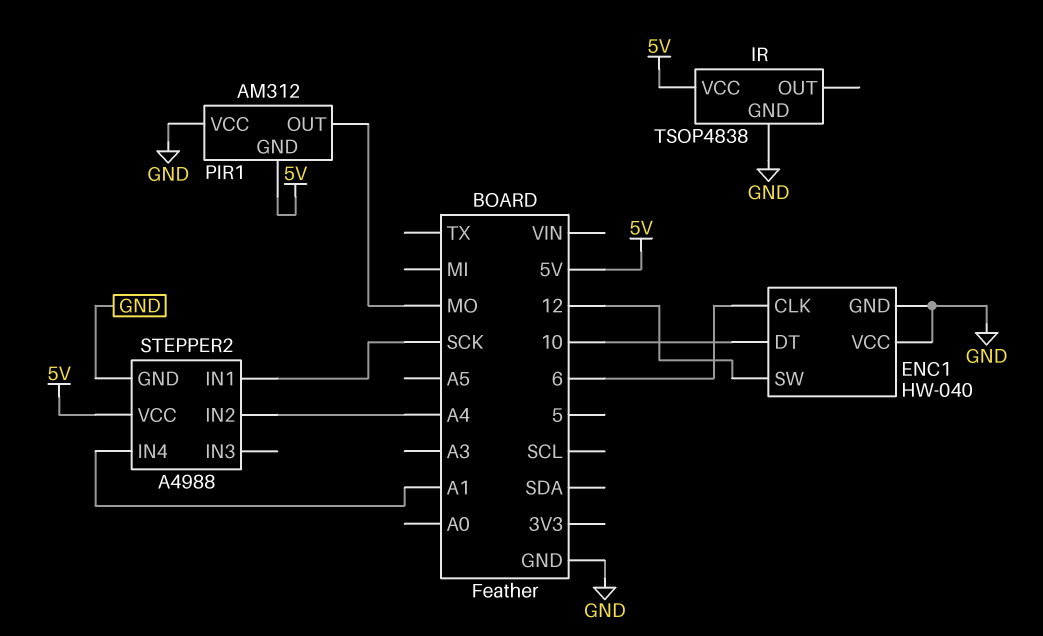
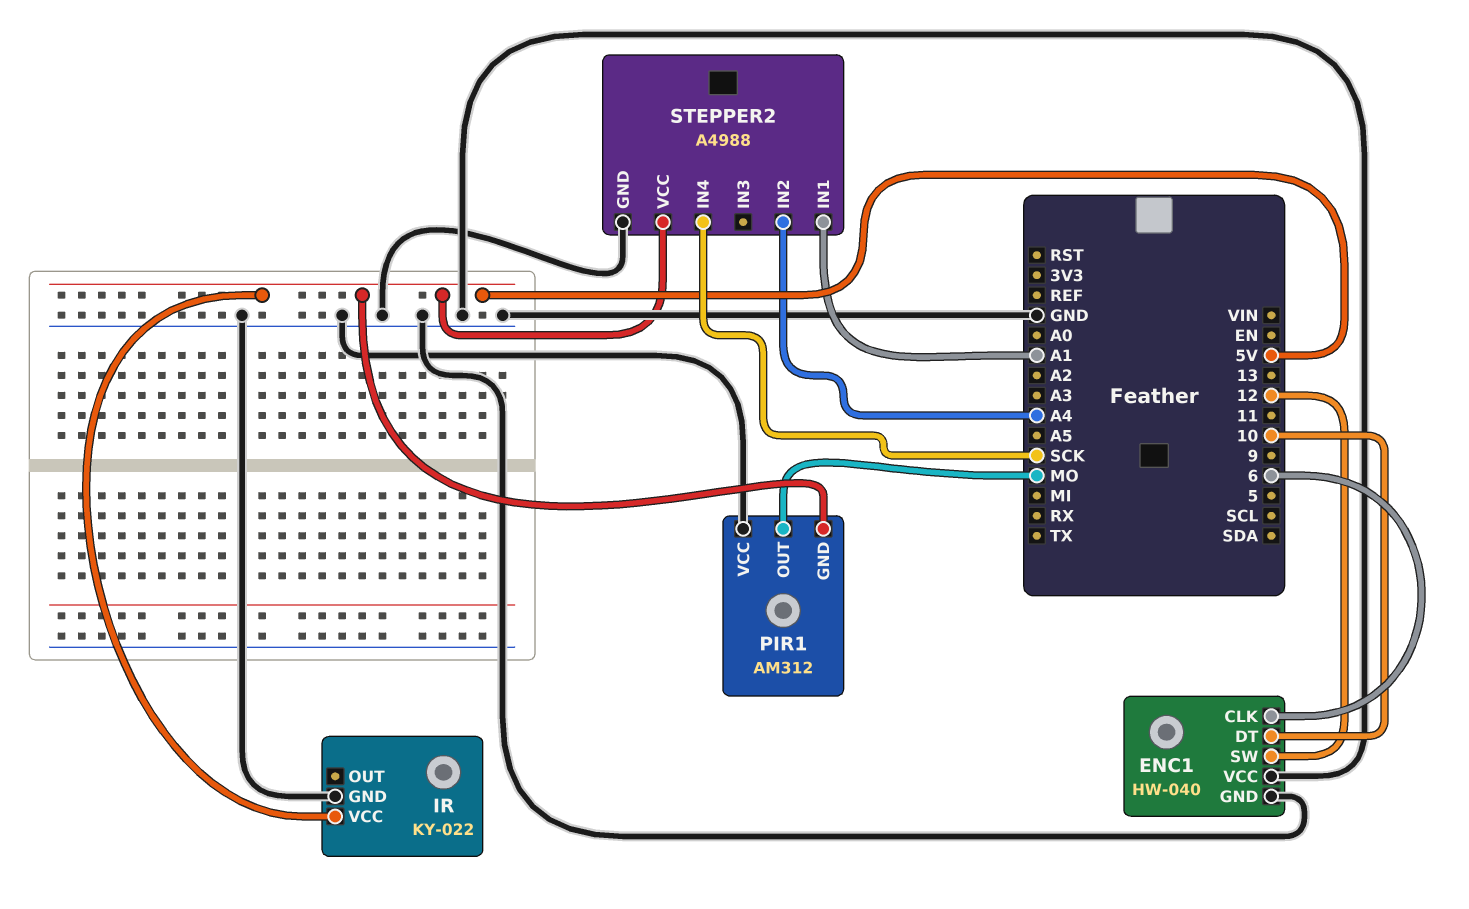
IR: TSOP4838 -> KY-022
STEPPER2 pin IN1: SCK -> A1
STEPPER2 pin IN4: A1 -> SCK

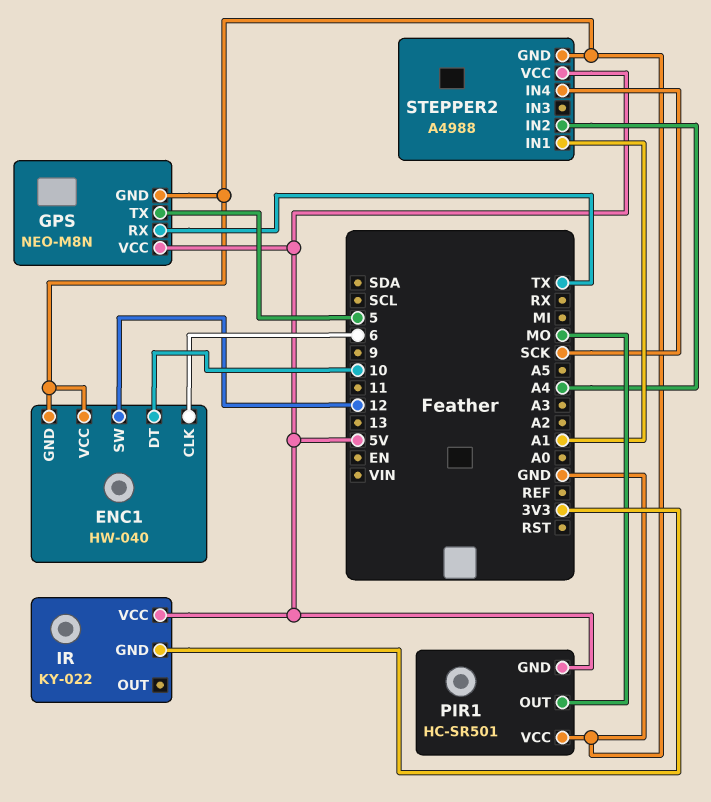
GPS: none -> NEO-M8N
GPS pin GND: none -> GND
GPS pin RX: none -> TX
GPS pin TX: none -> 5
GPS pin VCC: none -> 5V
IR pin GND: GND -> 3V3
PIR1: AM312 -> HC-SR501

